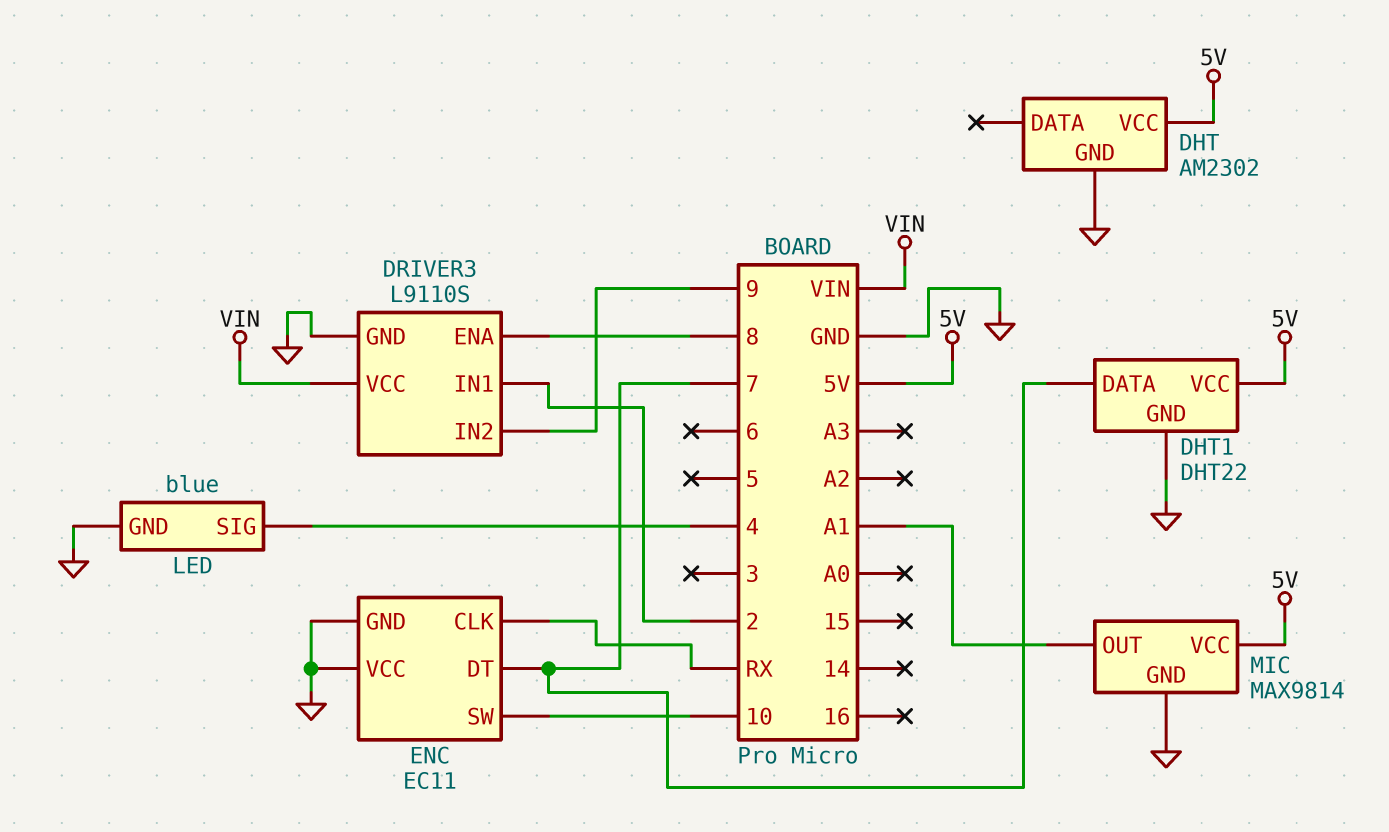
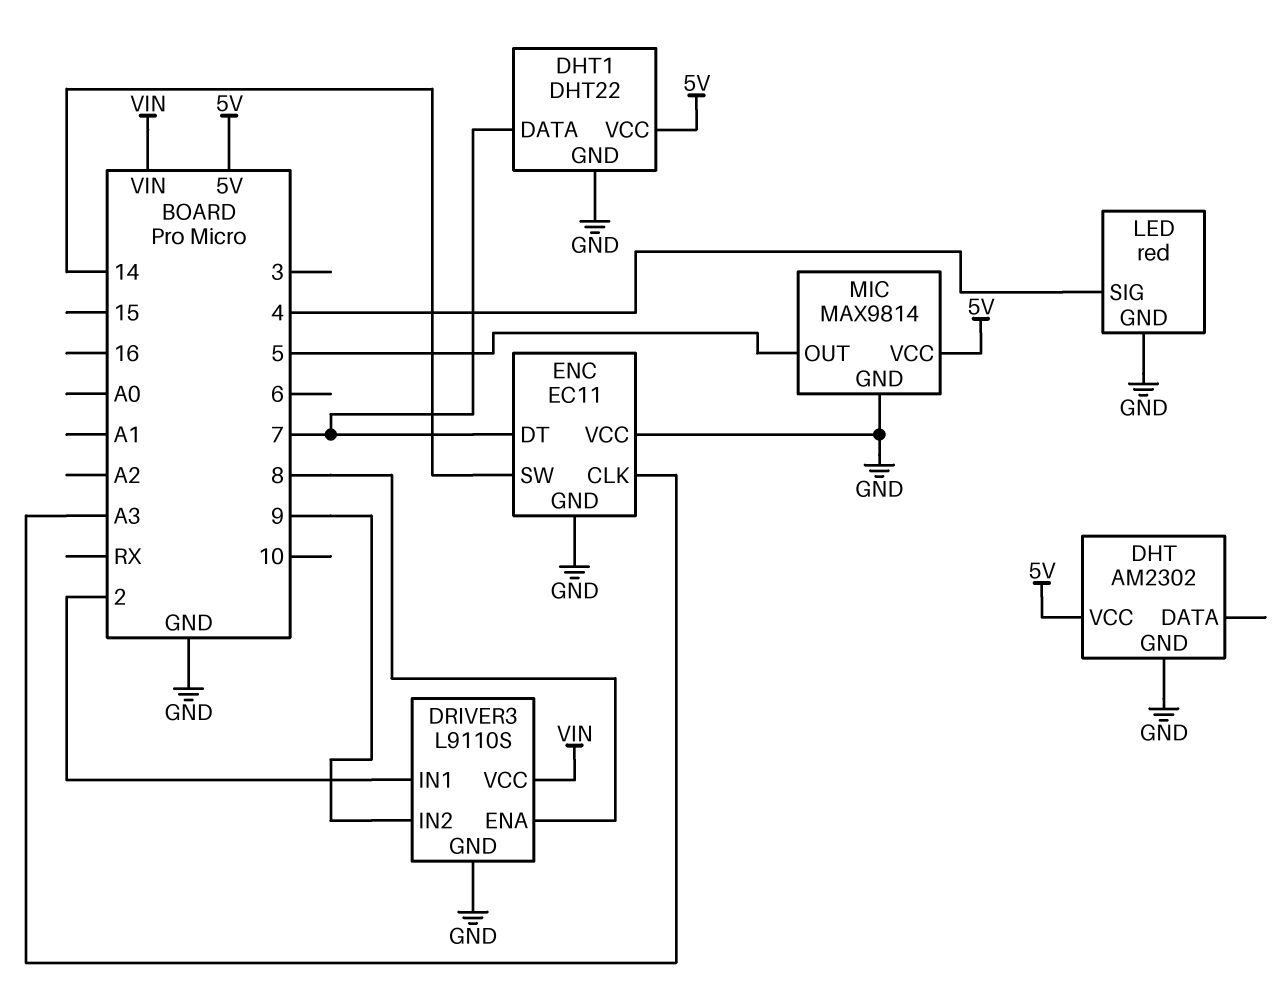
ENC pin CLK: RX -> A3
ENC pin SW: 10 -> 14
LED: blue -> red
MIC pin OUT: A1 -> 5

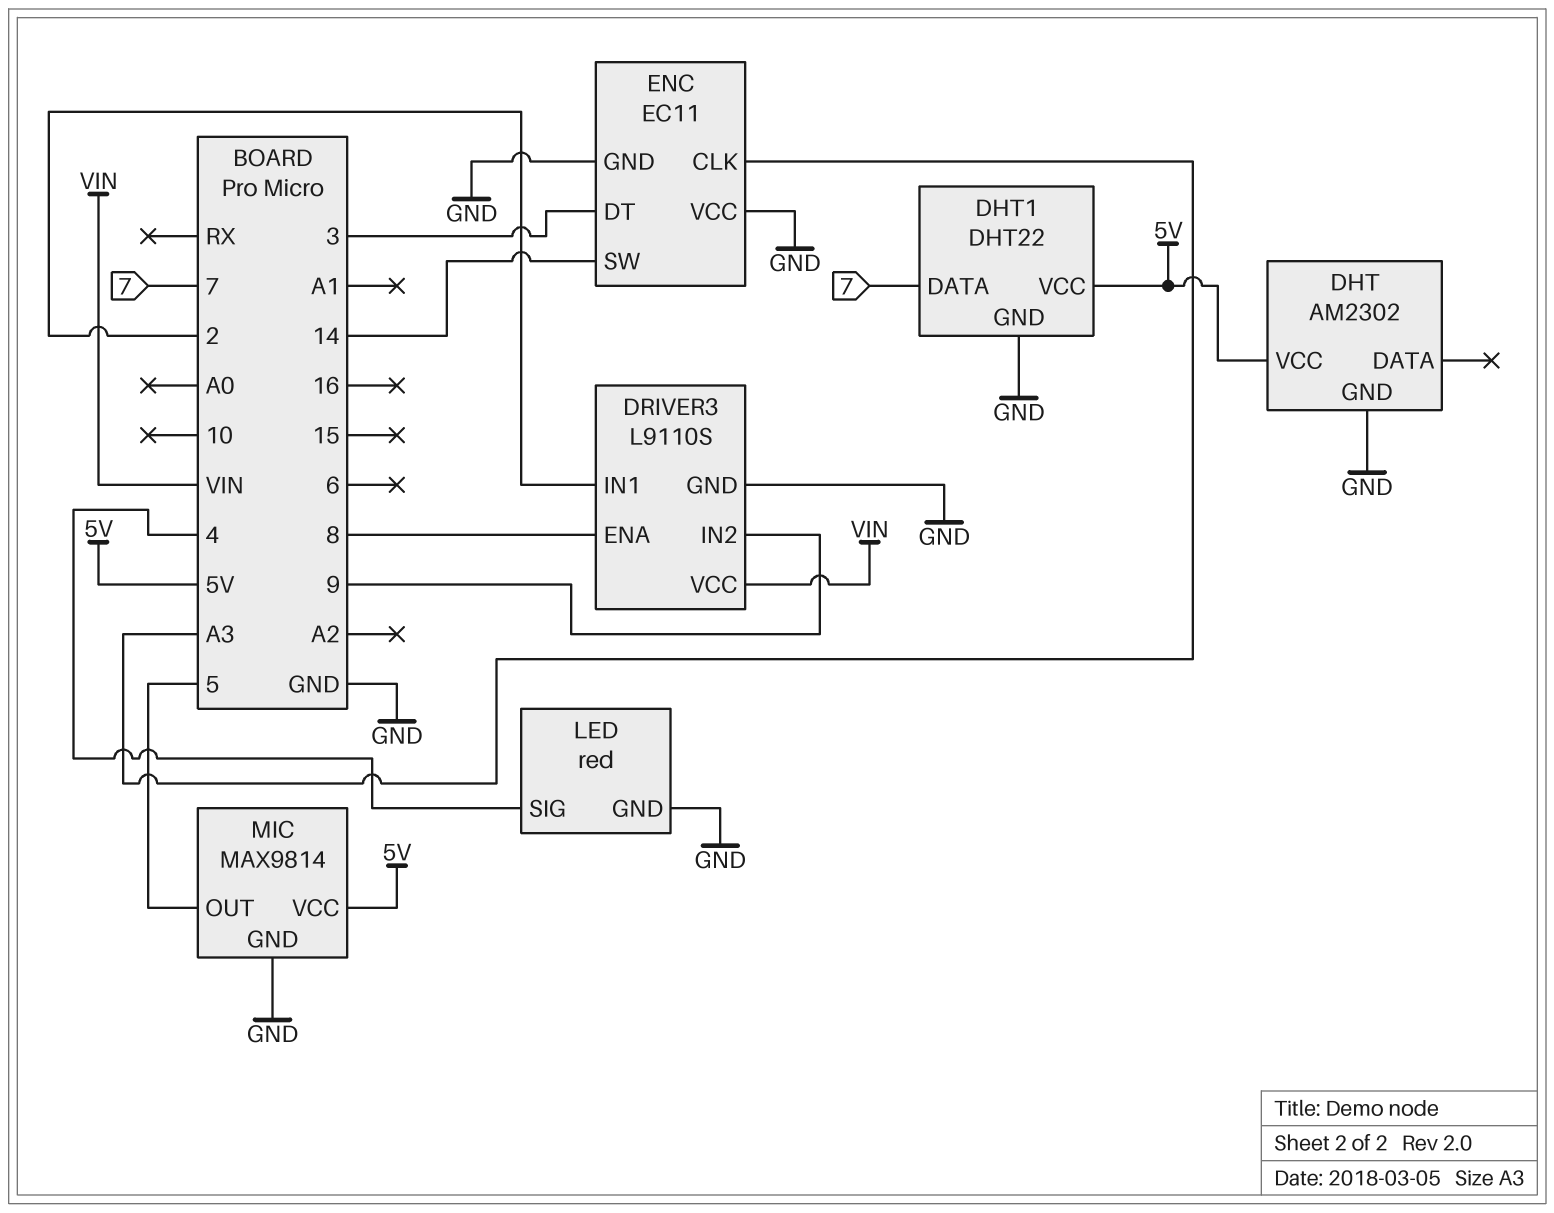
ENC pin DT: 7 -> 3

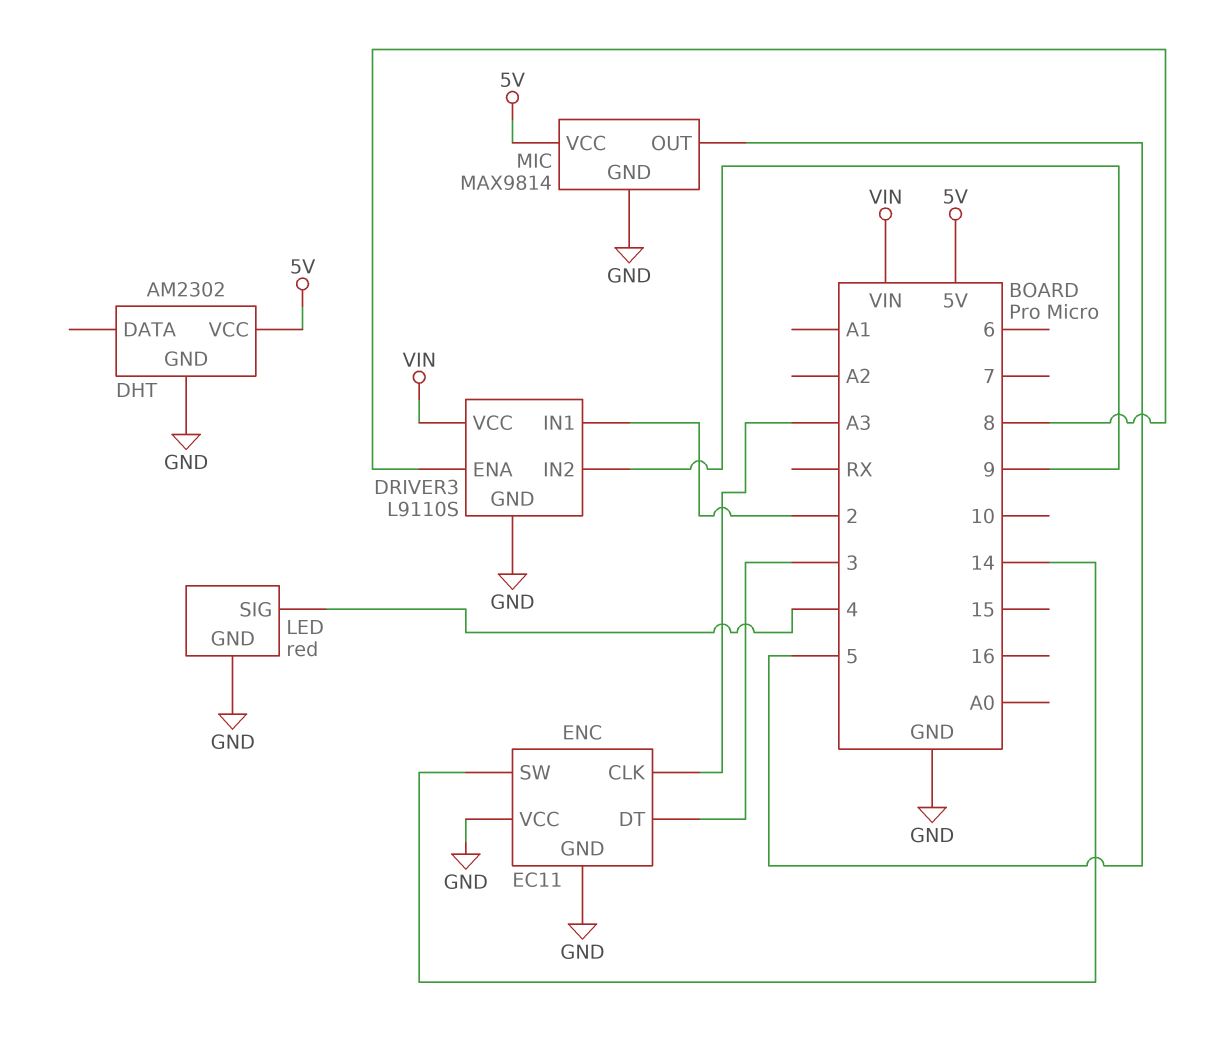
DHT1: DHT22 -> none
DHT1 pin DATA: 7 -> none
DHT1 pin GND: GND -> none
DHT1 pin VCC: 5V -> none

